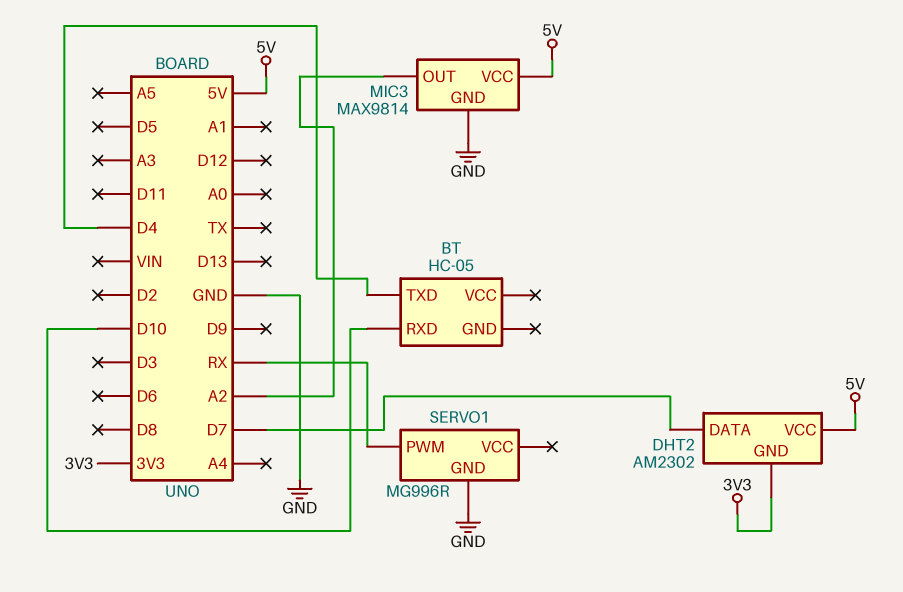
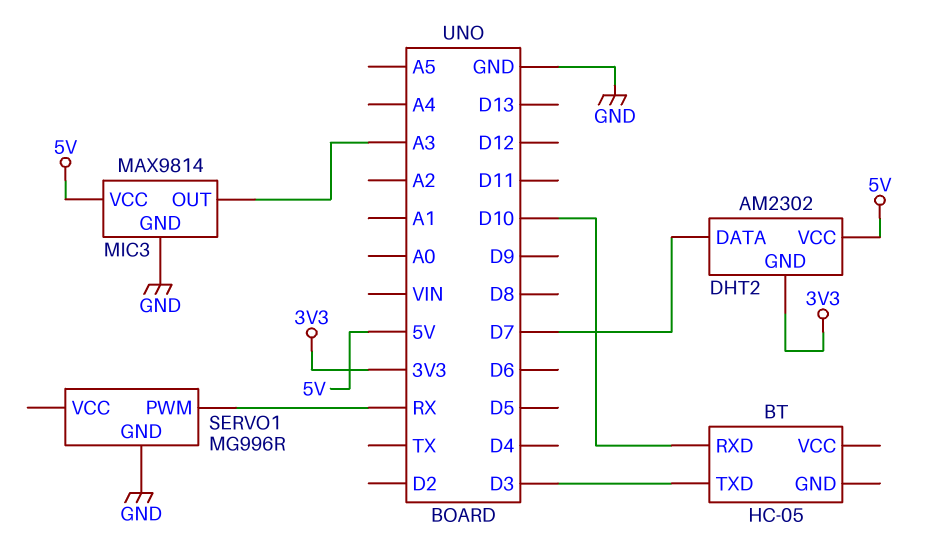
BT pin TXD: D4 -> D3
MIC3 pin OUT: A2 -> A3

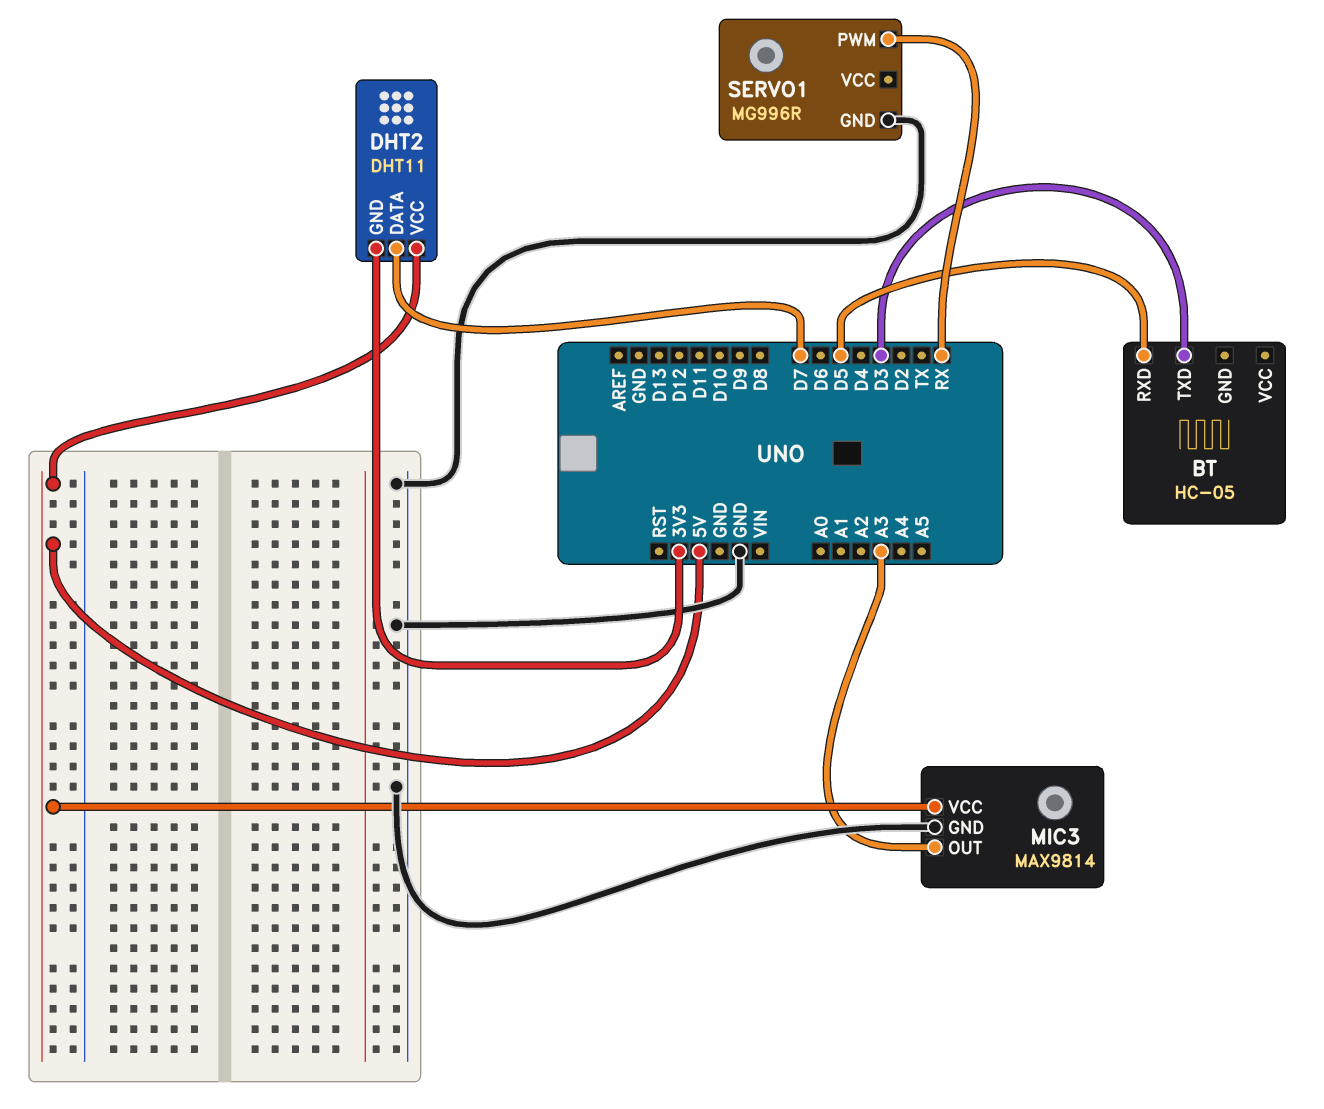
BT pin RXD: D10 -> D5
DHT2: AM2302 -> DHT11

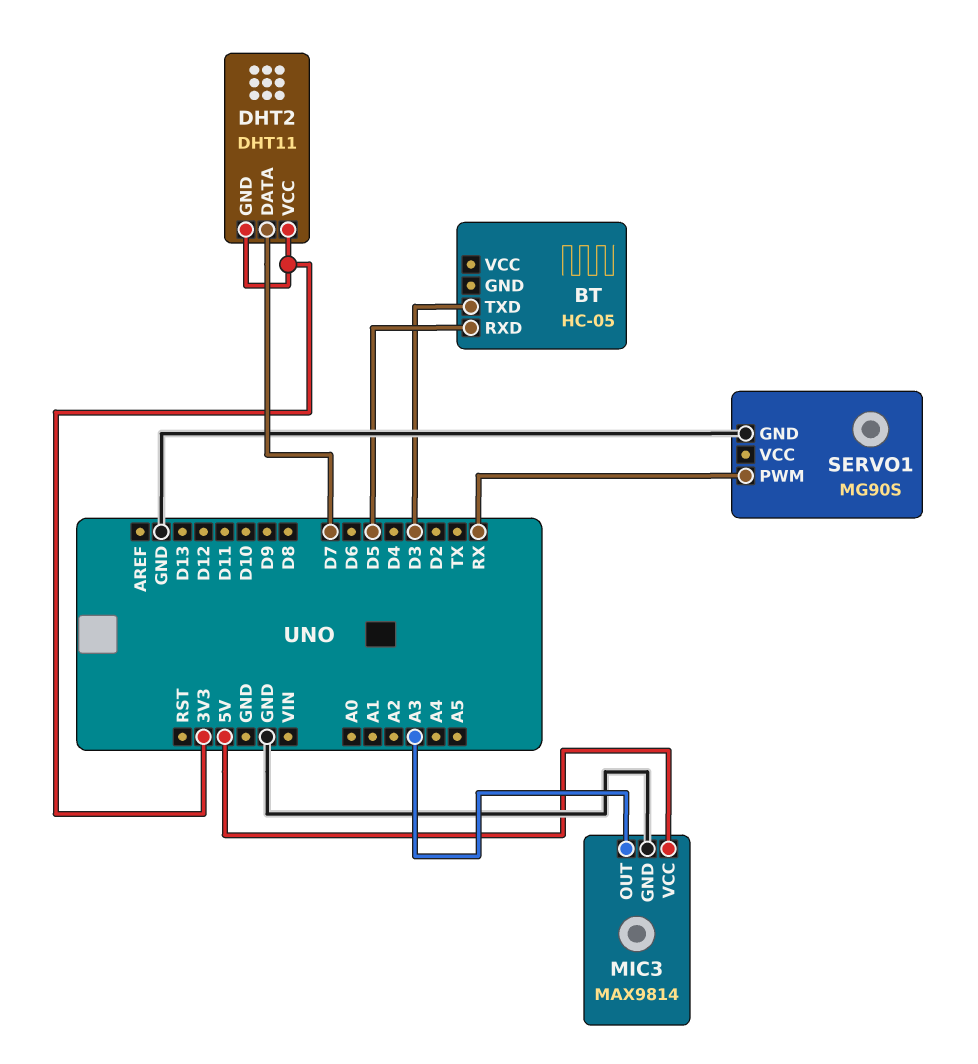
DHT2 pin VCC: 5V -> 3V3
SERVO1: MG996R -> MG90S

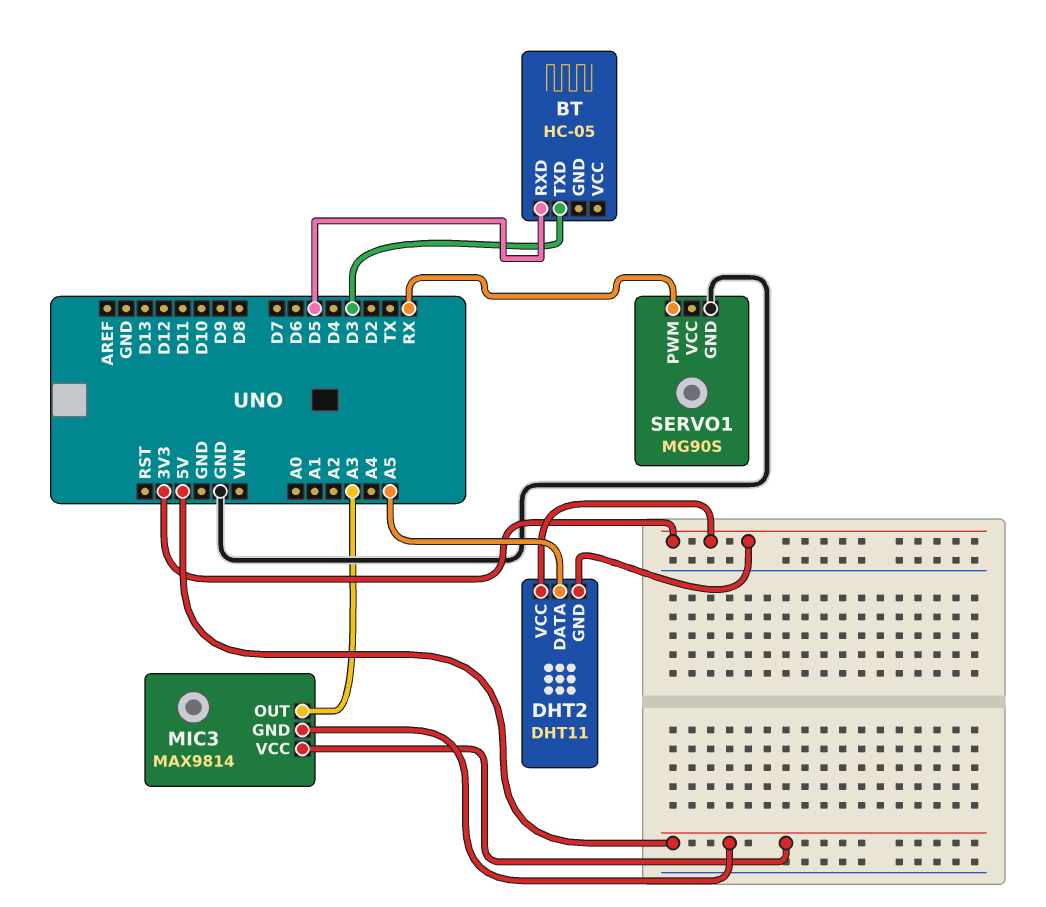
DHT2 pin DATA: D7 -> A5
MIC3 pin GND: GND -> 5V

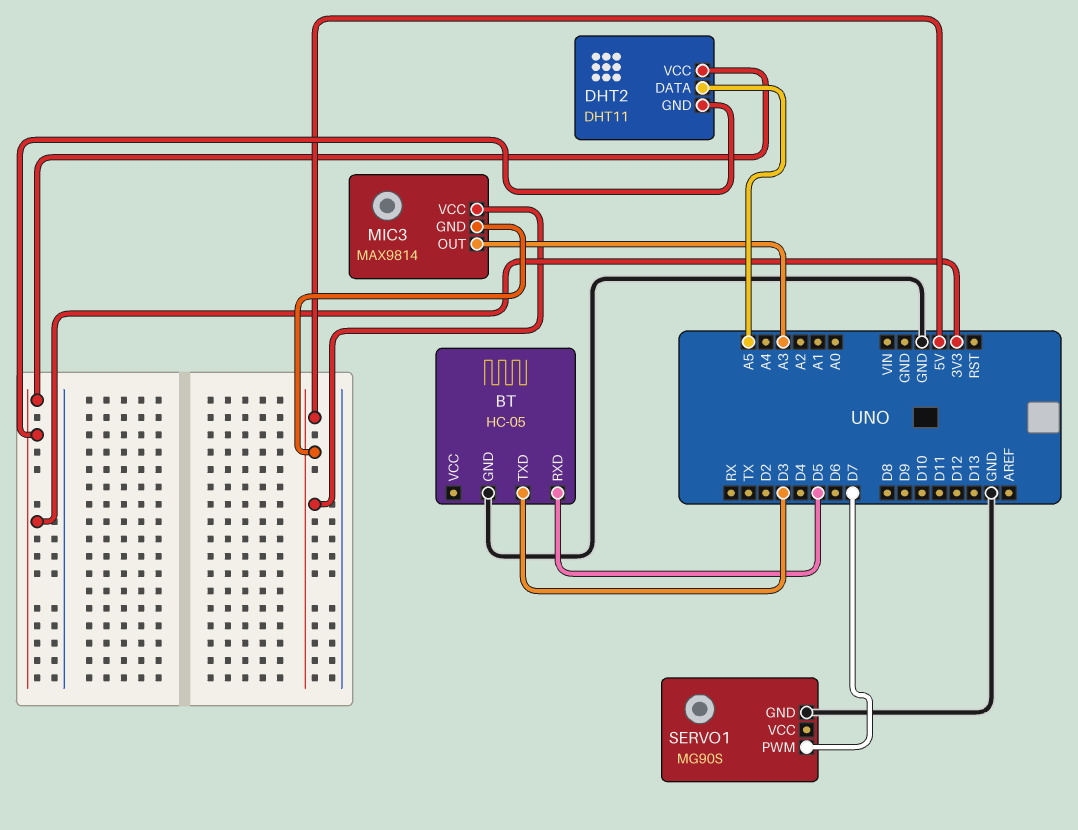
BT pin GND: none -> GND
SERVO1 pin PWM: RX -> D7

